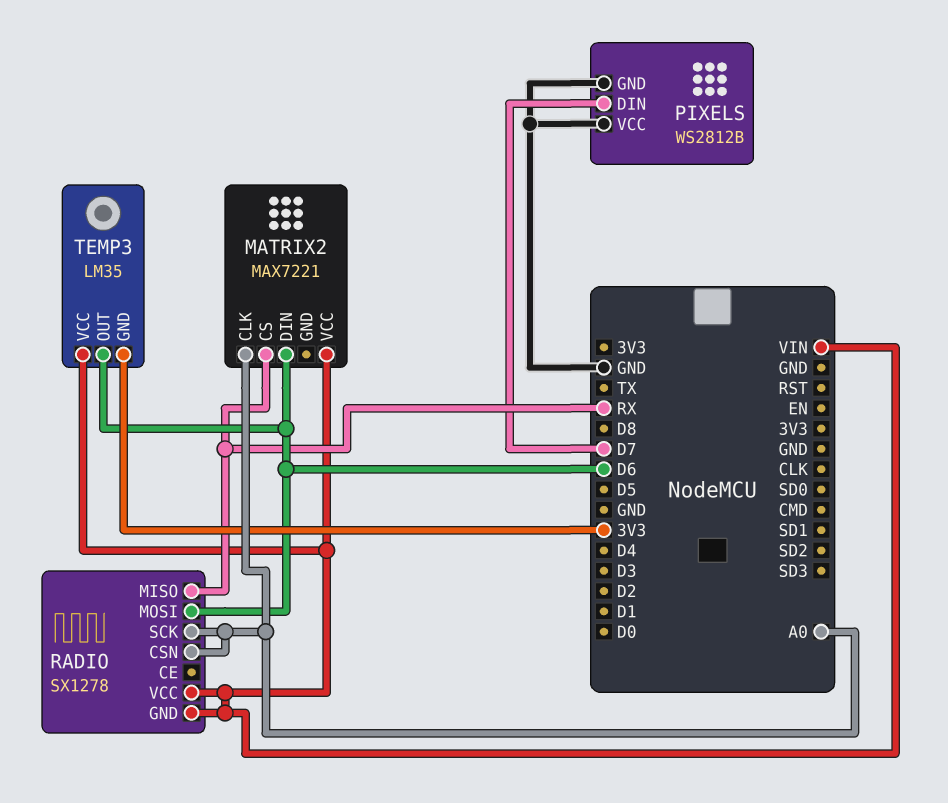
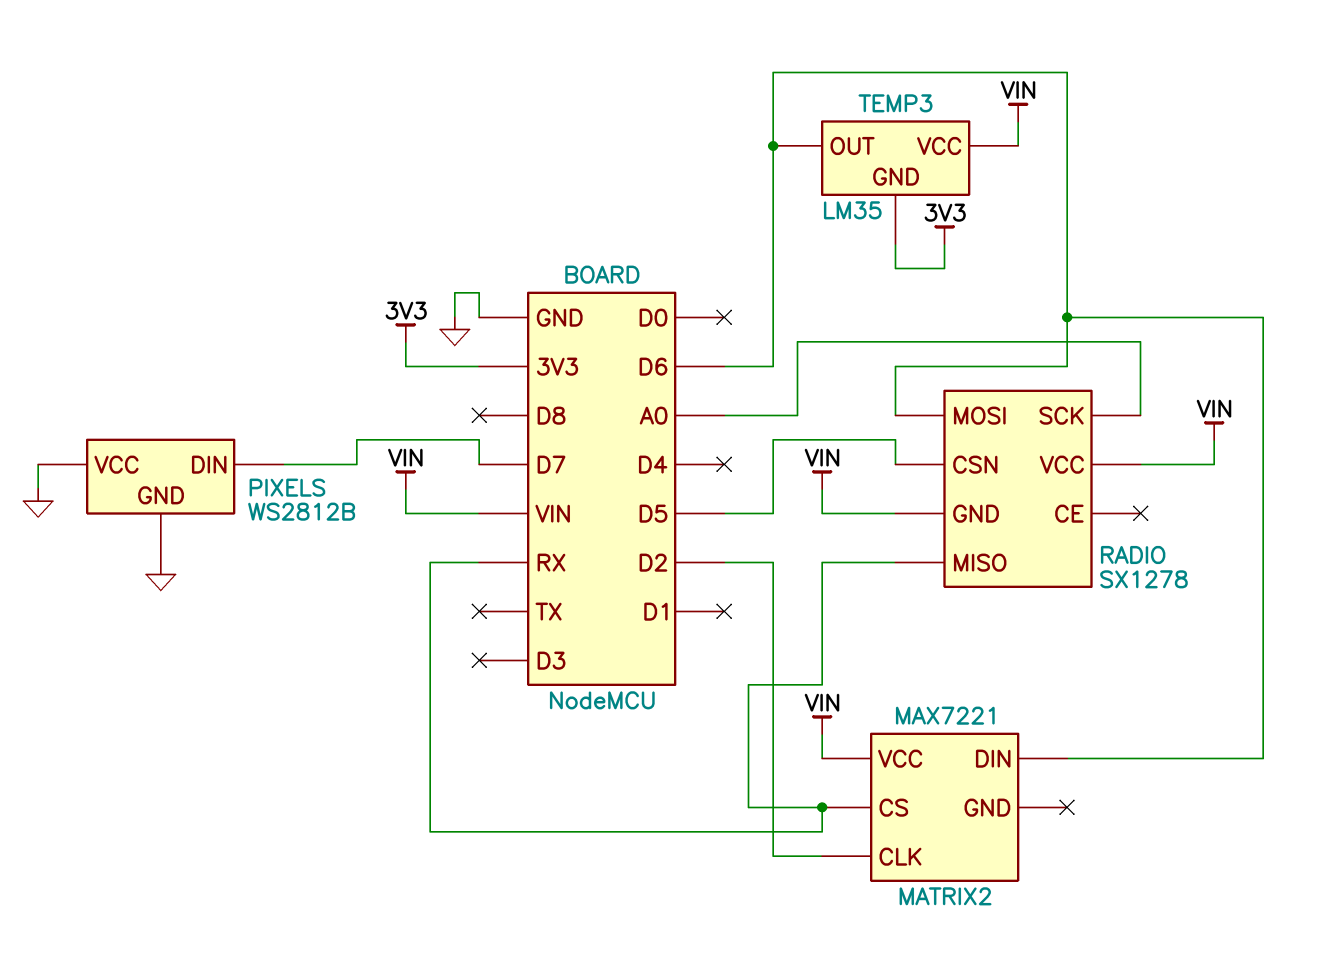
MATRIX2 pin CLK: A0 -> D2
RADIO pin CSN: A0 -> D5

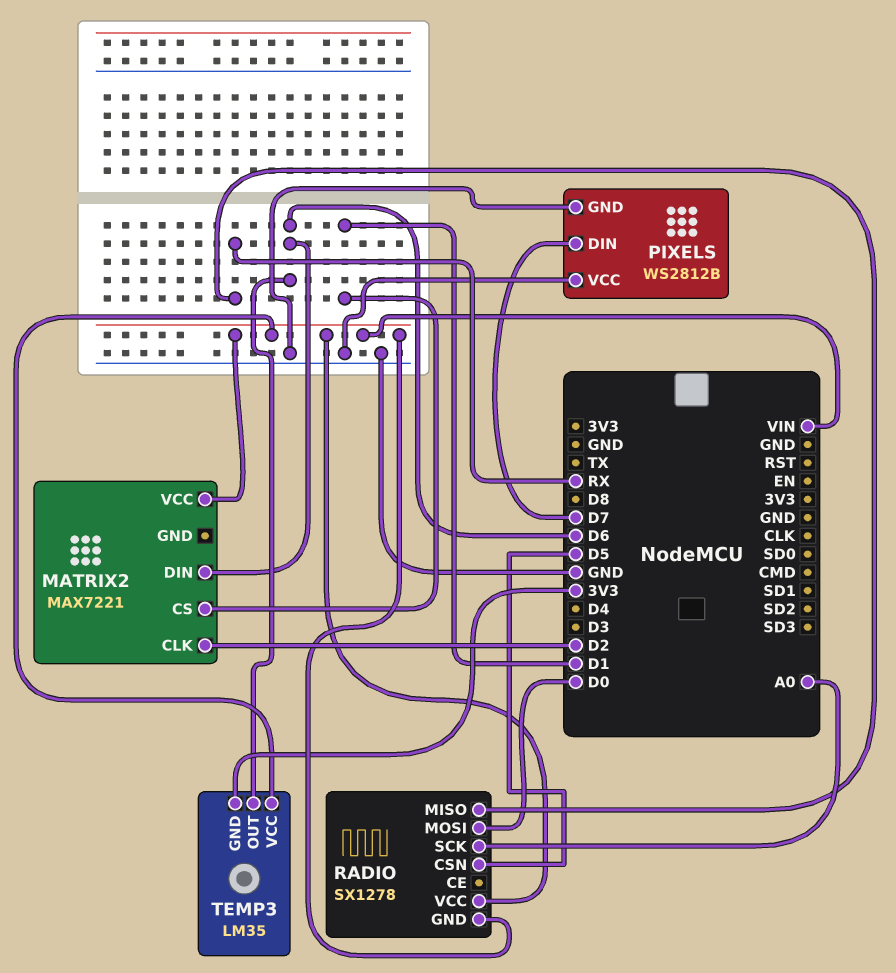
MATRIX2 pin CS: RX -> D1
RADIO pin MOSI: D6 -> D0

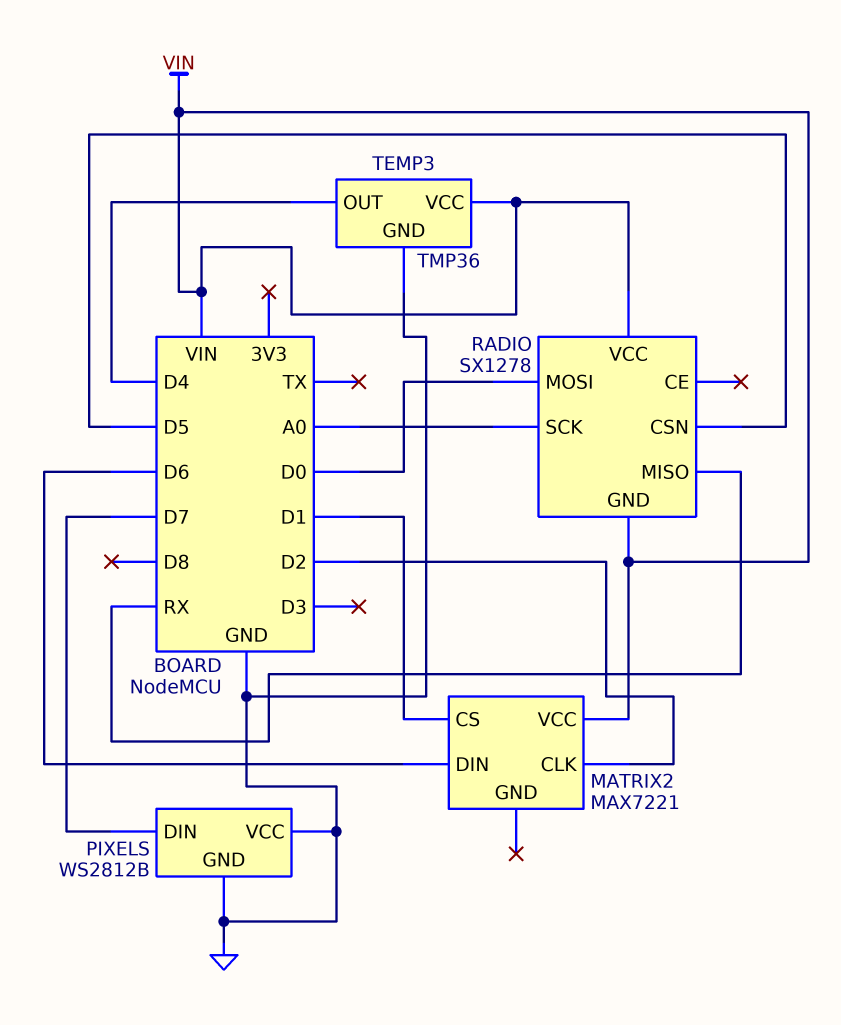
TEMP3: LM35 -> TMP36
TEMP3 pin GND: 3V3 -> GND
TEMP3 pin OUT: D6 -> D4

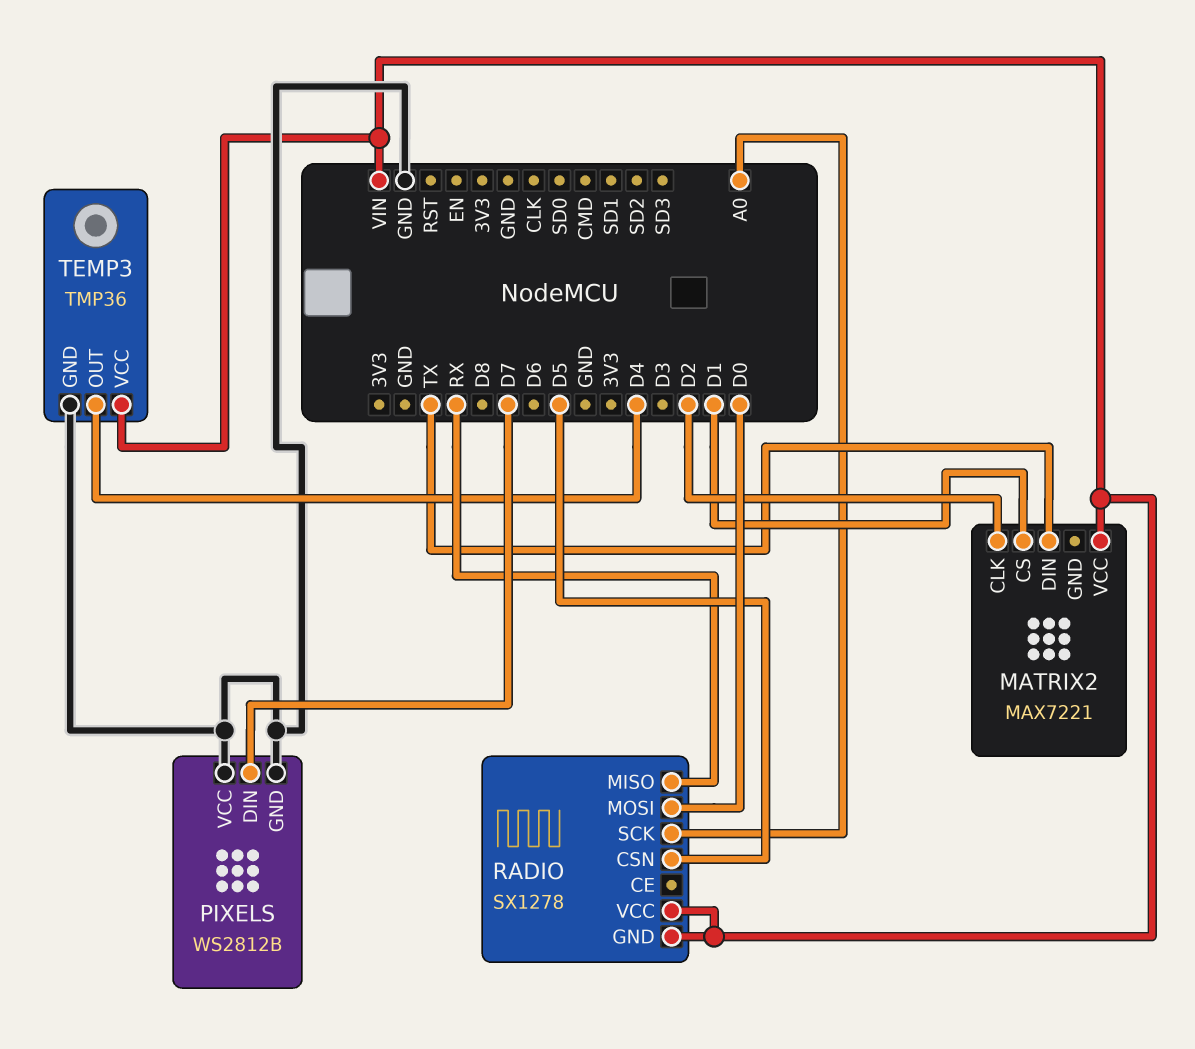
MATRIX2 pin DIN: D6 -> TX

